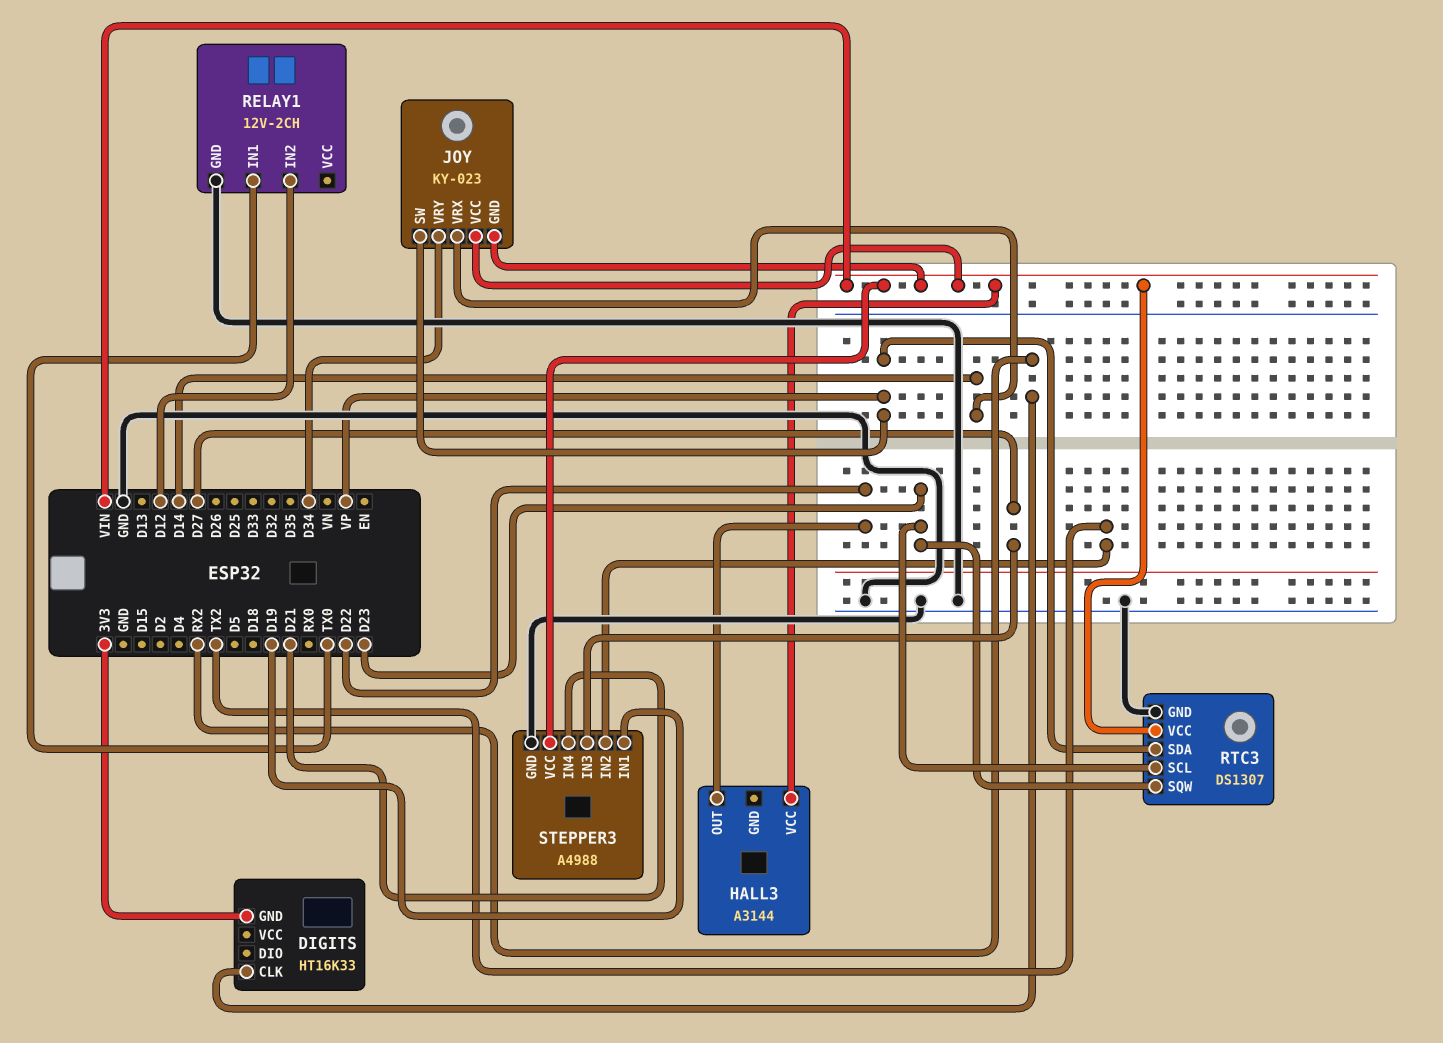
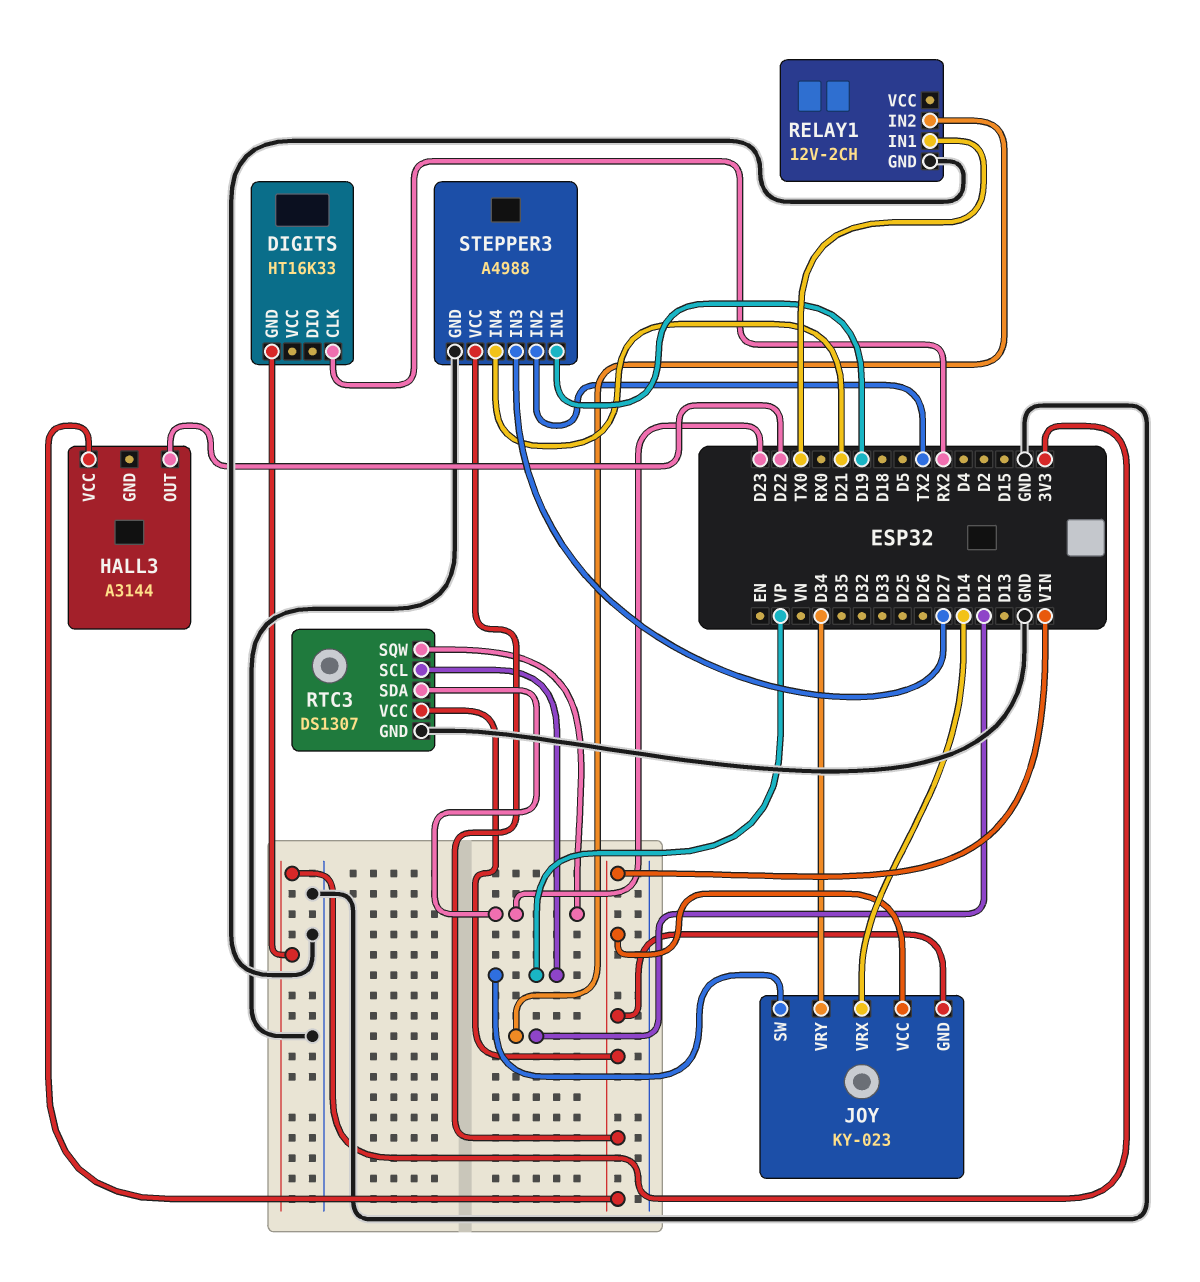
RTC3 pin SCL: D23 -> VP
RTC3 pin SDA: VP -> D23

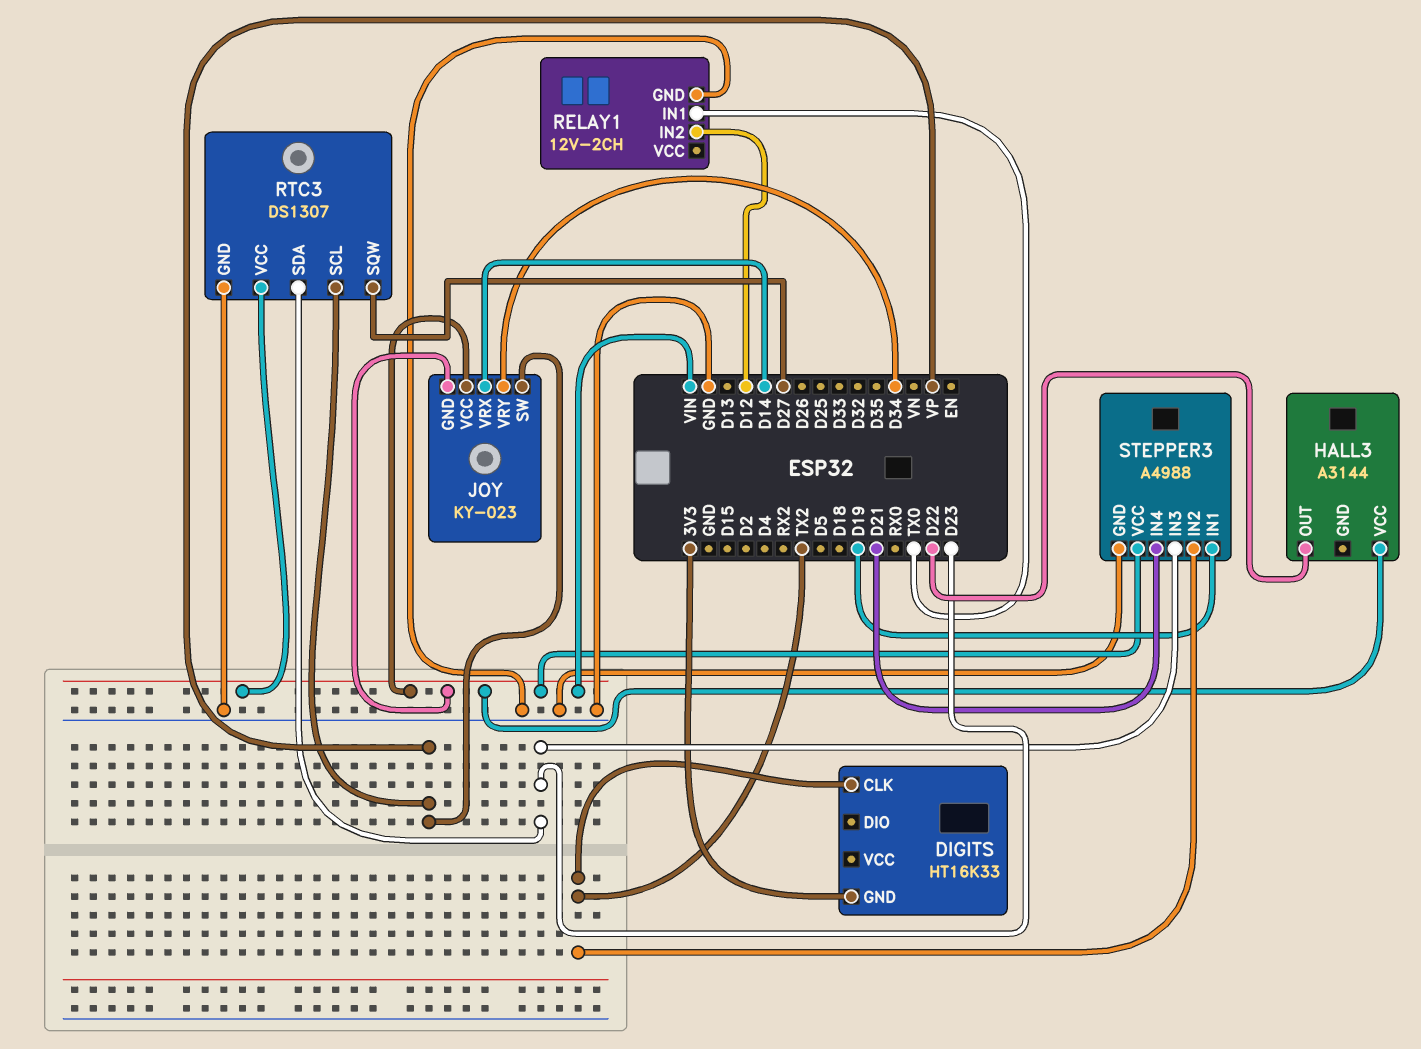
DIGITS pin CLK: RX2 -> TX2
RTC3 pin SQW: D23 -> D27
STEPPER3 pin IN3: D27 -> D23

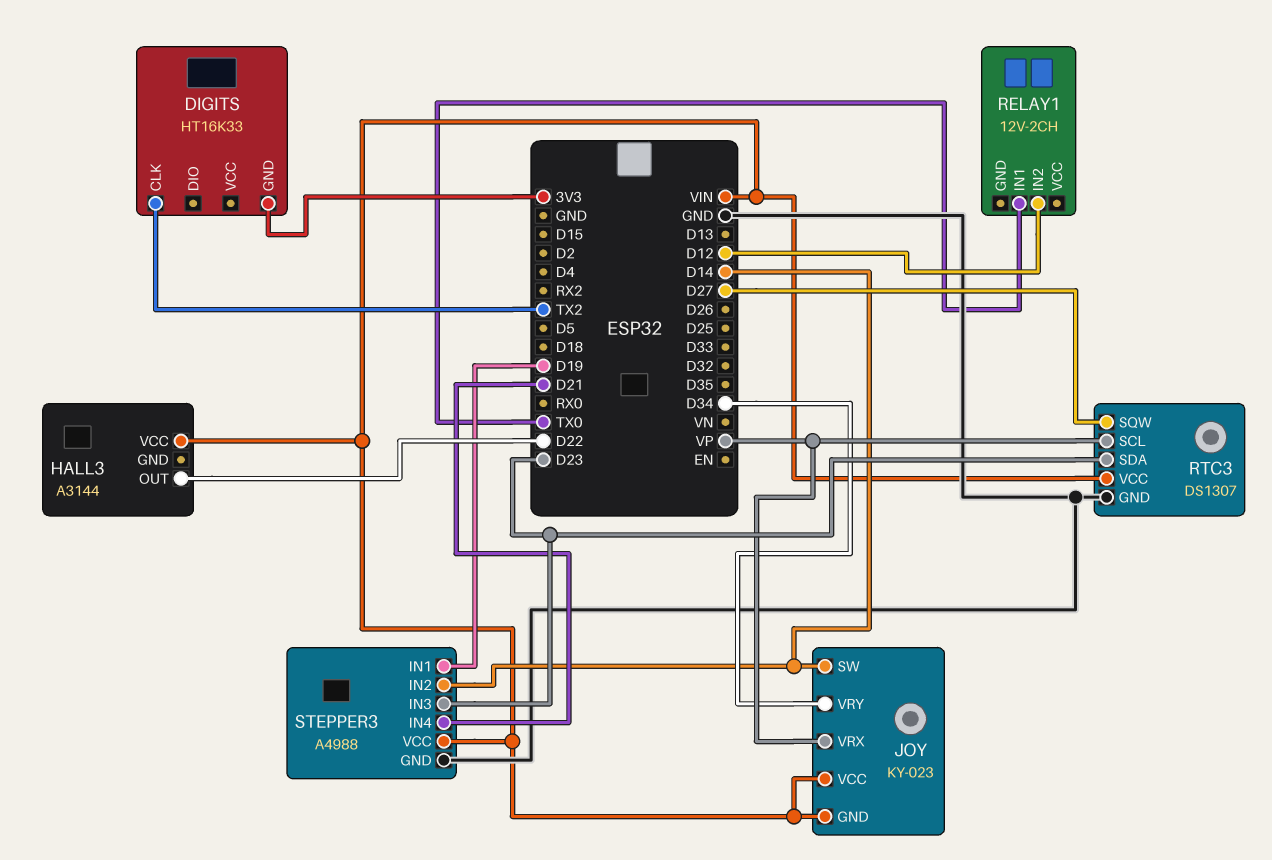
JOY pin SW: VP -> D14
JOY pin VRX: D14 -> VP
RELAY1 pin GND: GND -> none
STEPPER3 pin IN2: TX2 -> D14

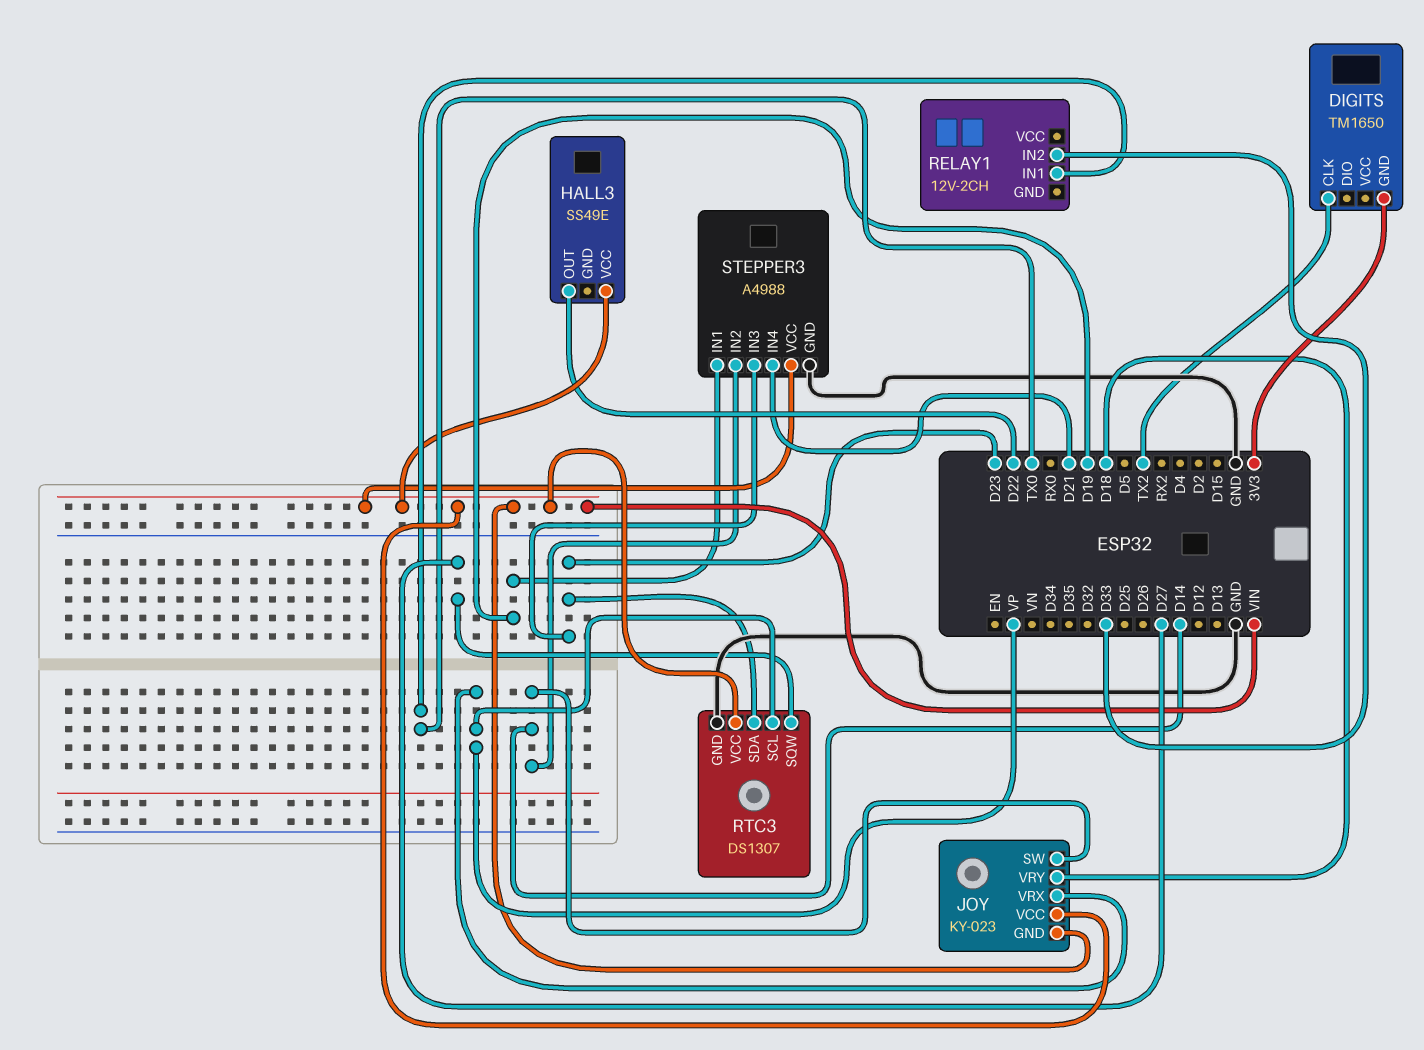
DIGITS: HT16K33 -> TM1650
HALL3: A3144 -> SS49E
JOY pin VRY: D34 -> D18
RELAY1 pin IN2: D12 -> D33

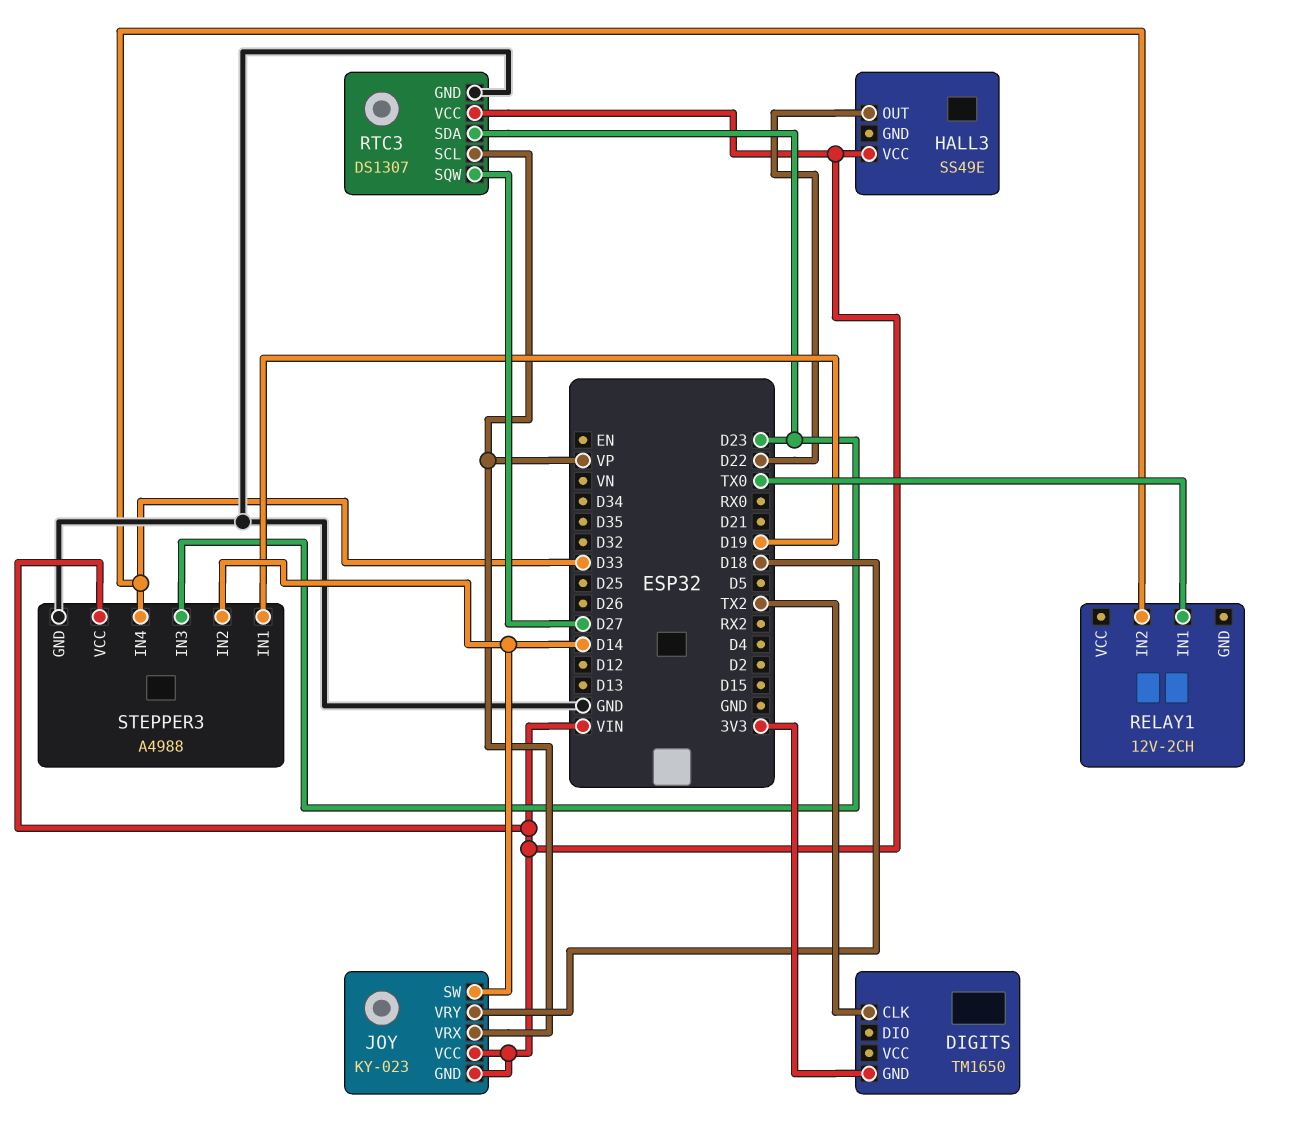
STEPPER3 pin IN4: D21 -> D33

